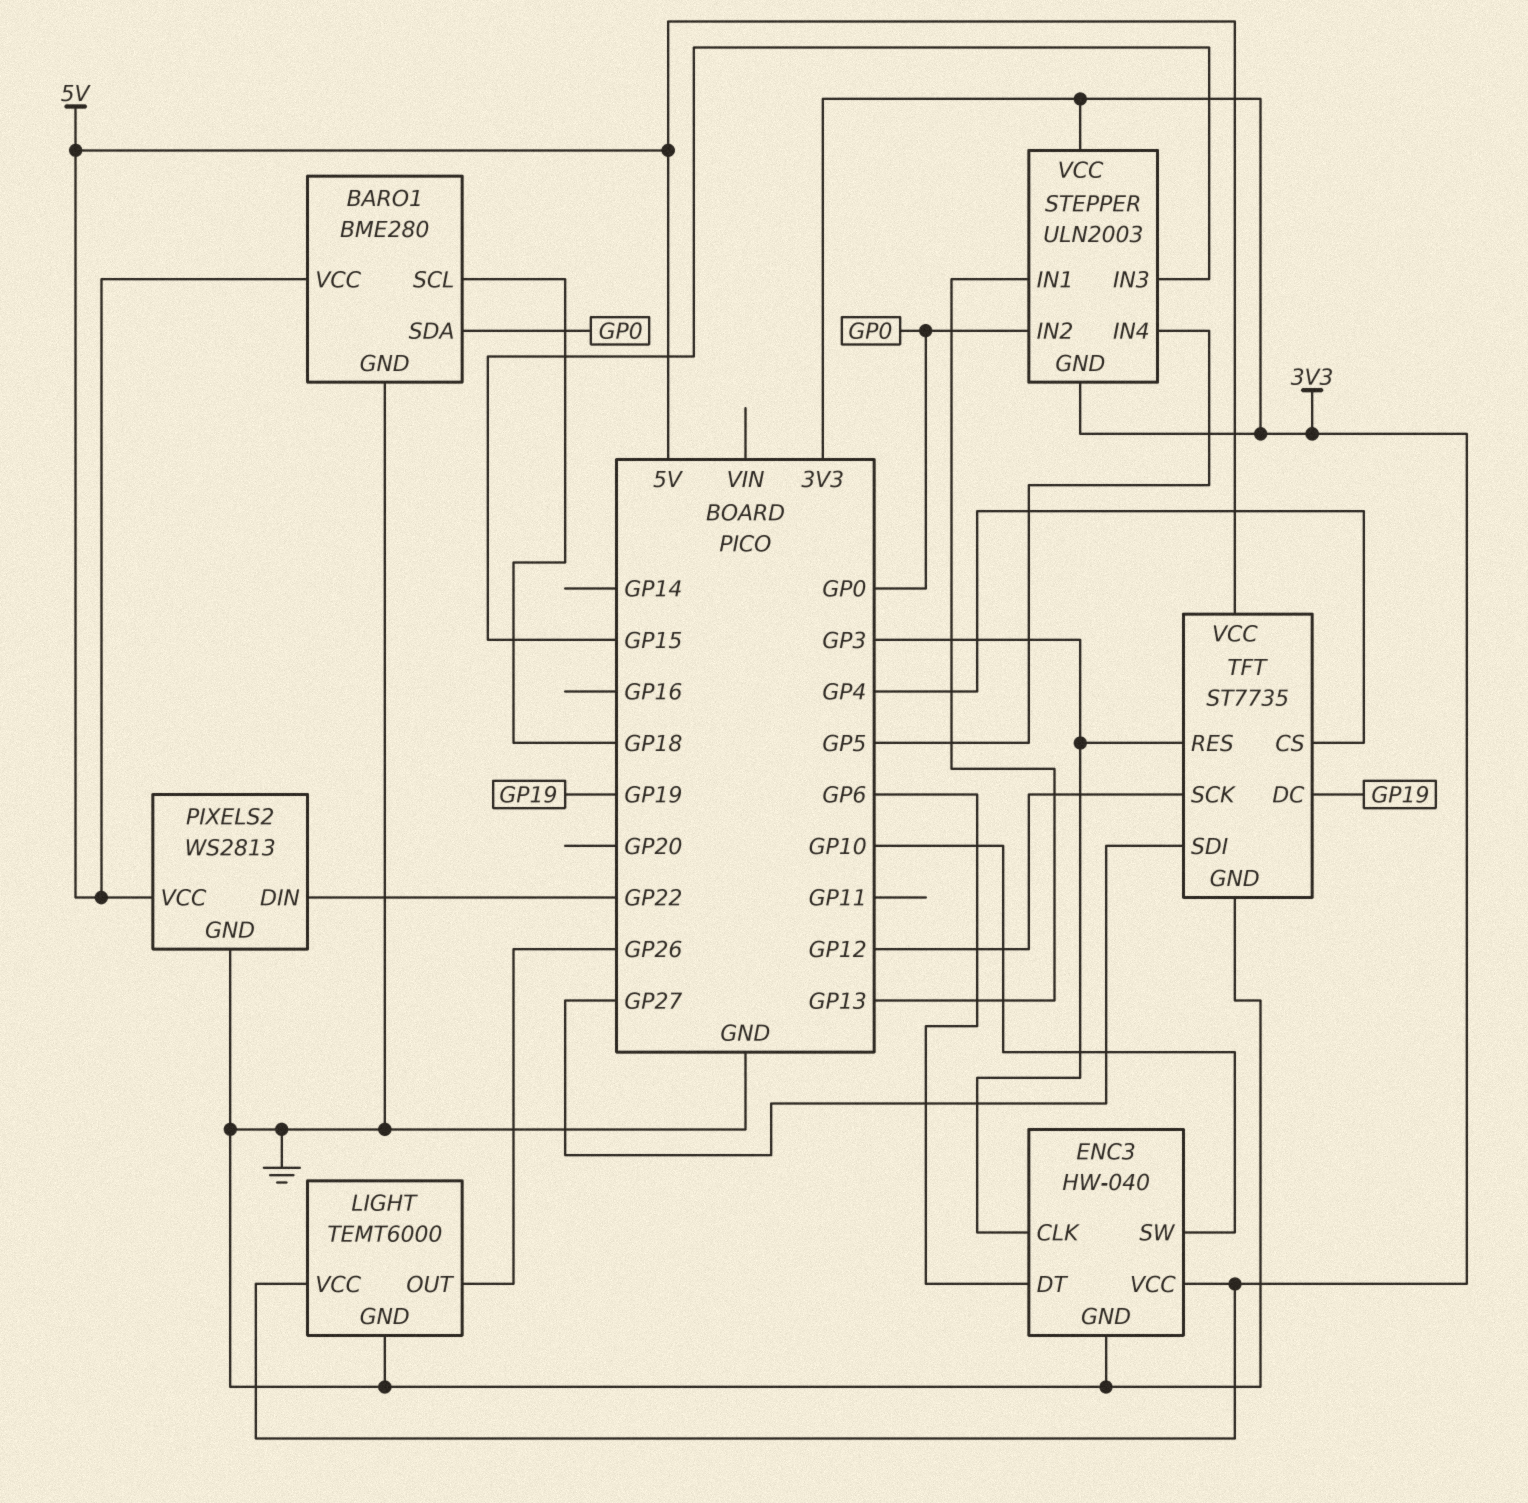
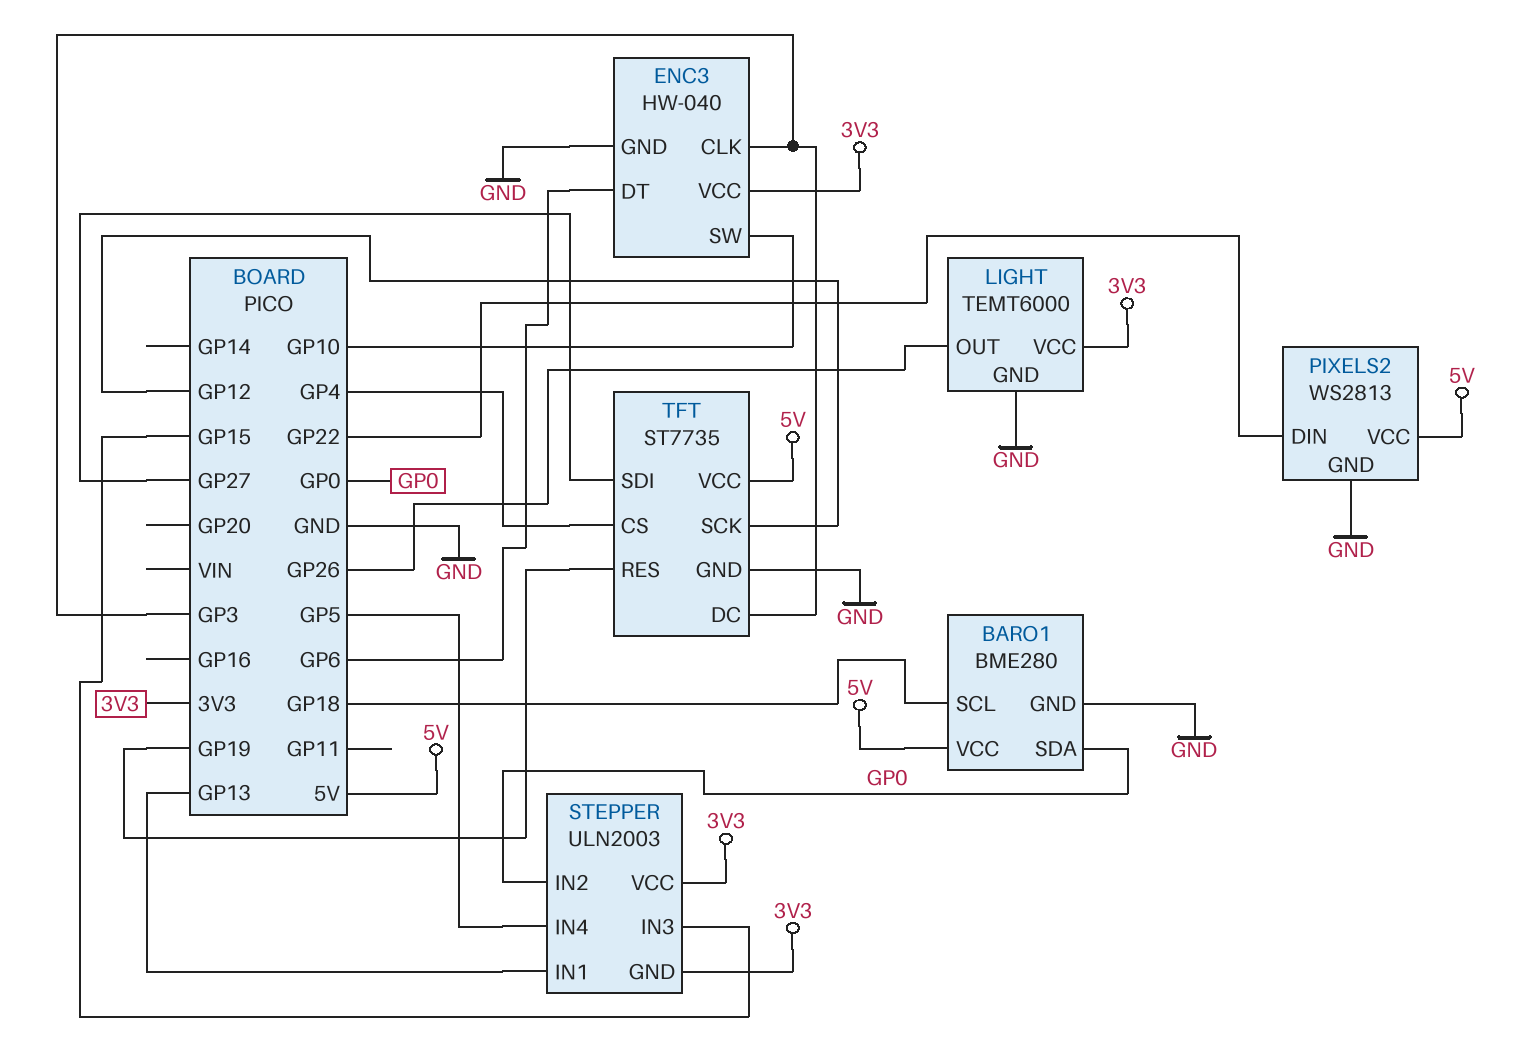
TFT pin DC: GP19 -> GP3
TFT pin RES: GP3 -> GP19

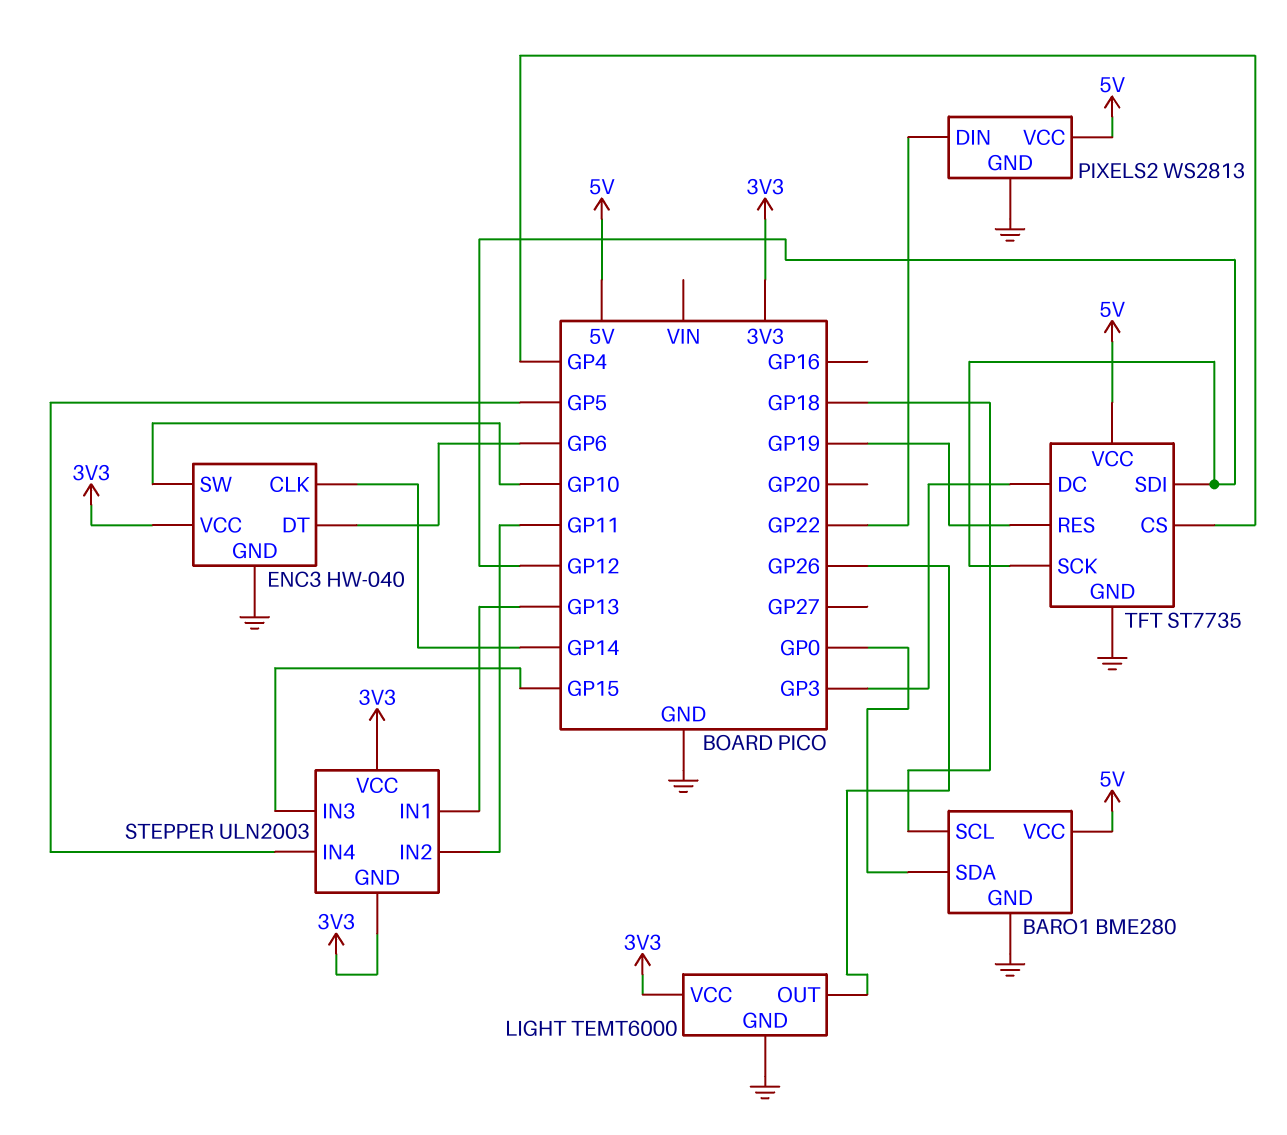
ENC3 pin CLK: GP3 -> GP14
STEPPER pin IN2: GP0 -> GP11
TFT pin SDI: GP27 -> GP12

